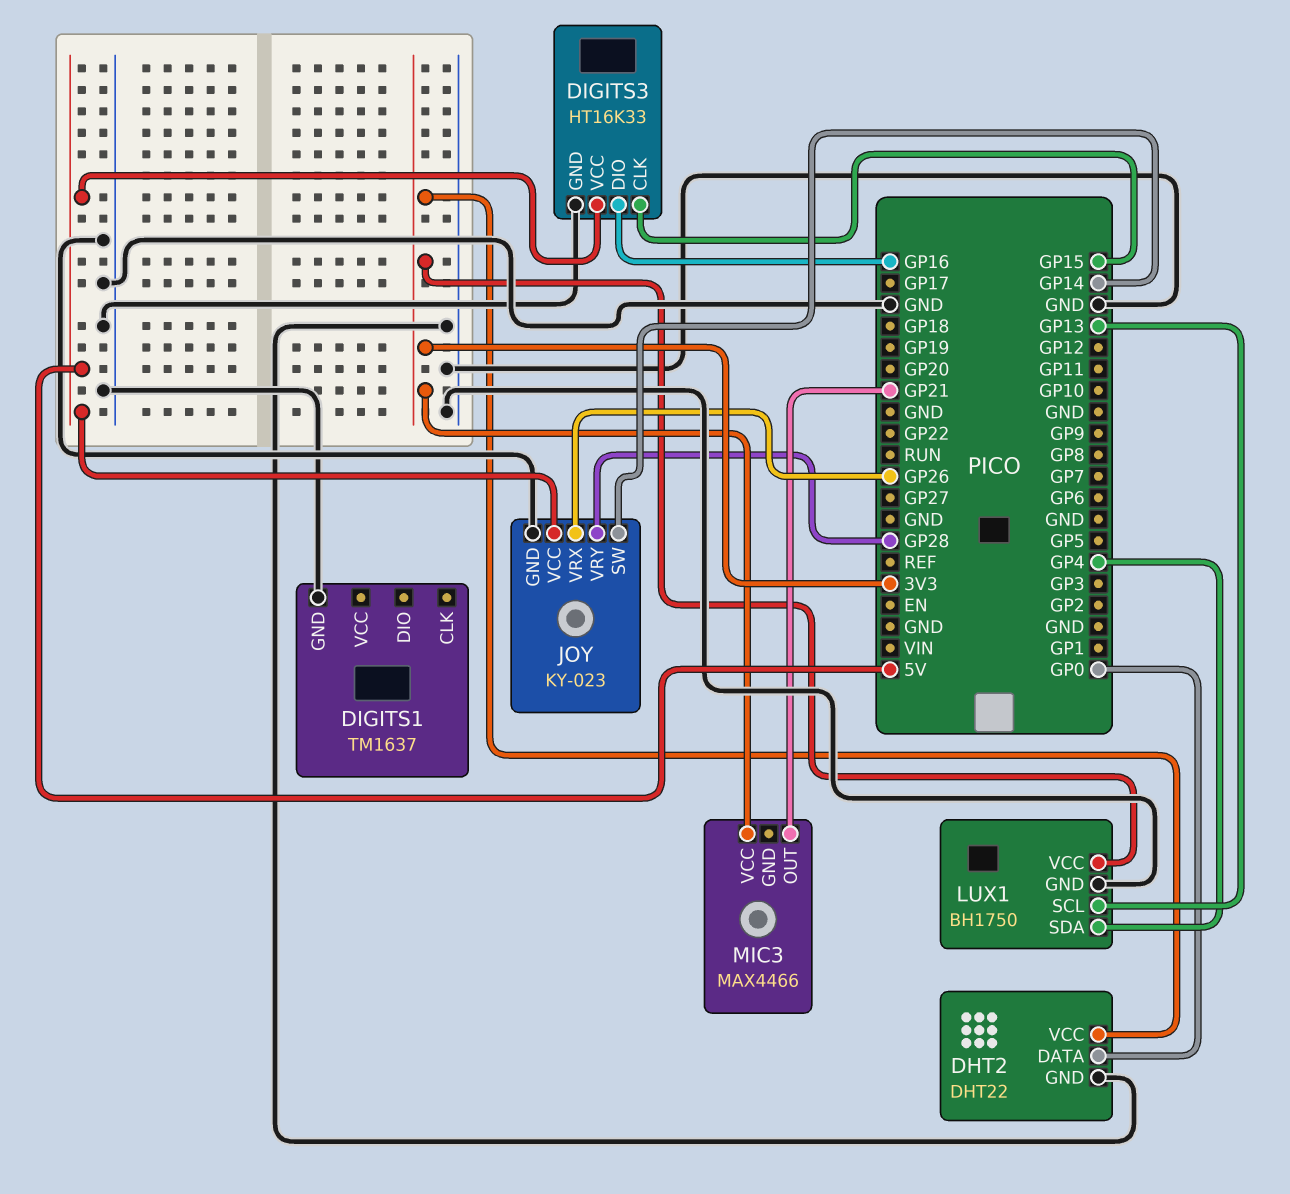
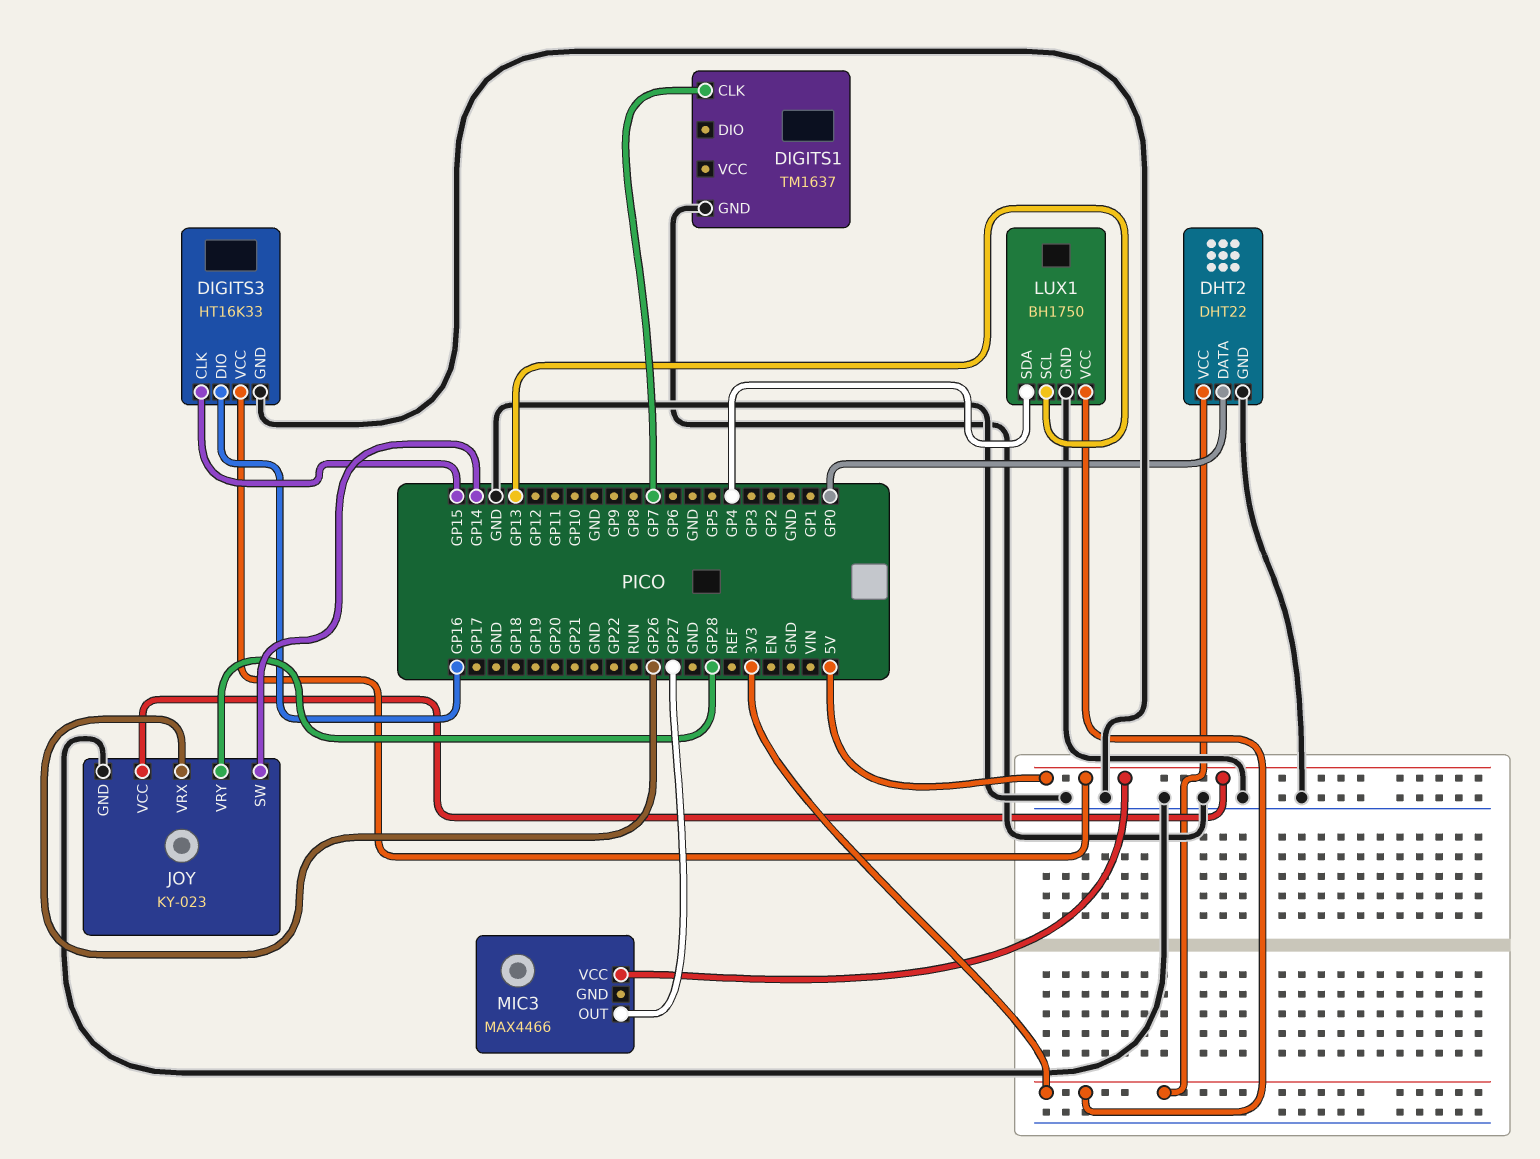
DIGITS1 pin CLK: none -> GP7
MIC3 pin OUT: GP21 -> GP27
MIC3 pin VCC: 3V3 -> 5V

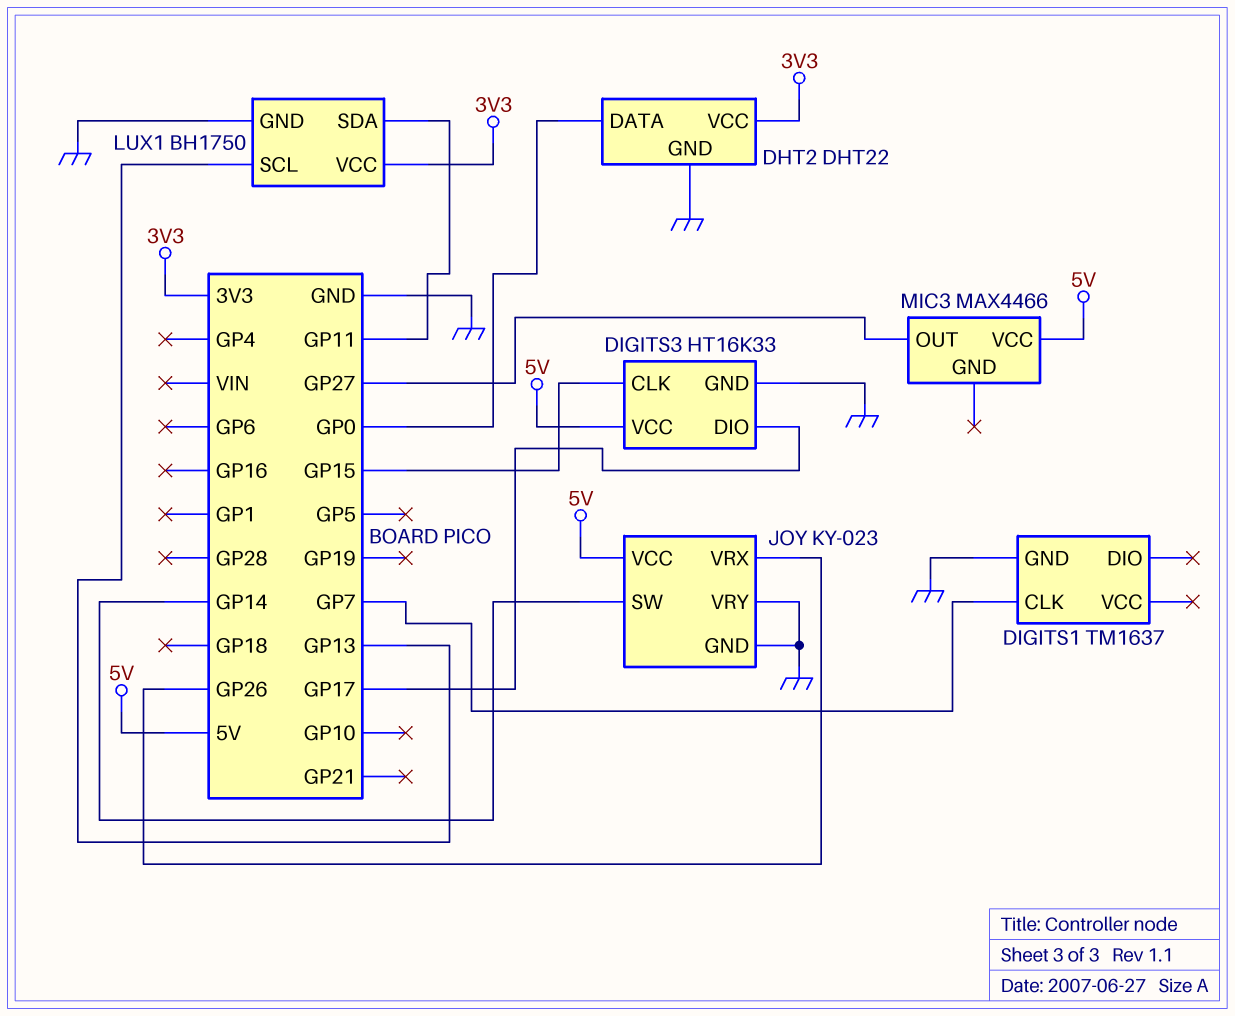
DIGITS3 pin DIO: GP16 -> GP17
JOY pin VRY: GP28 -> GND
LUX1 pin SDA: GP4 -> GP11

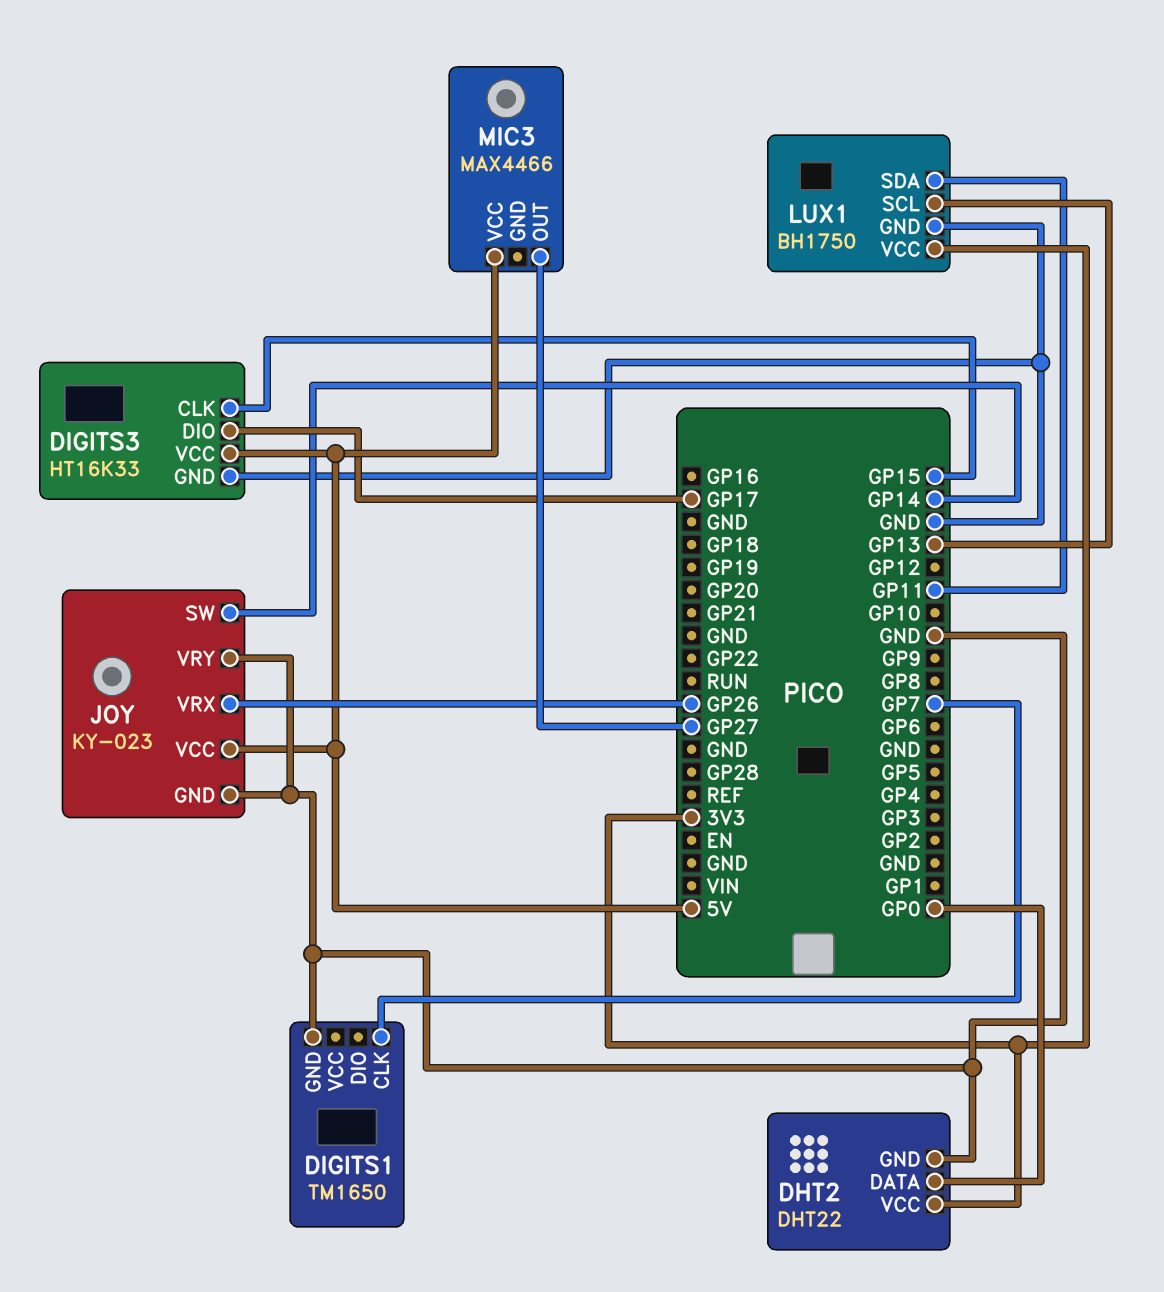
DIGITS1: TM1637 -> TM1650

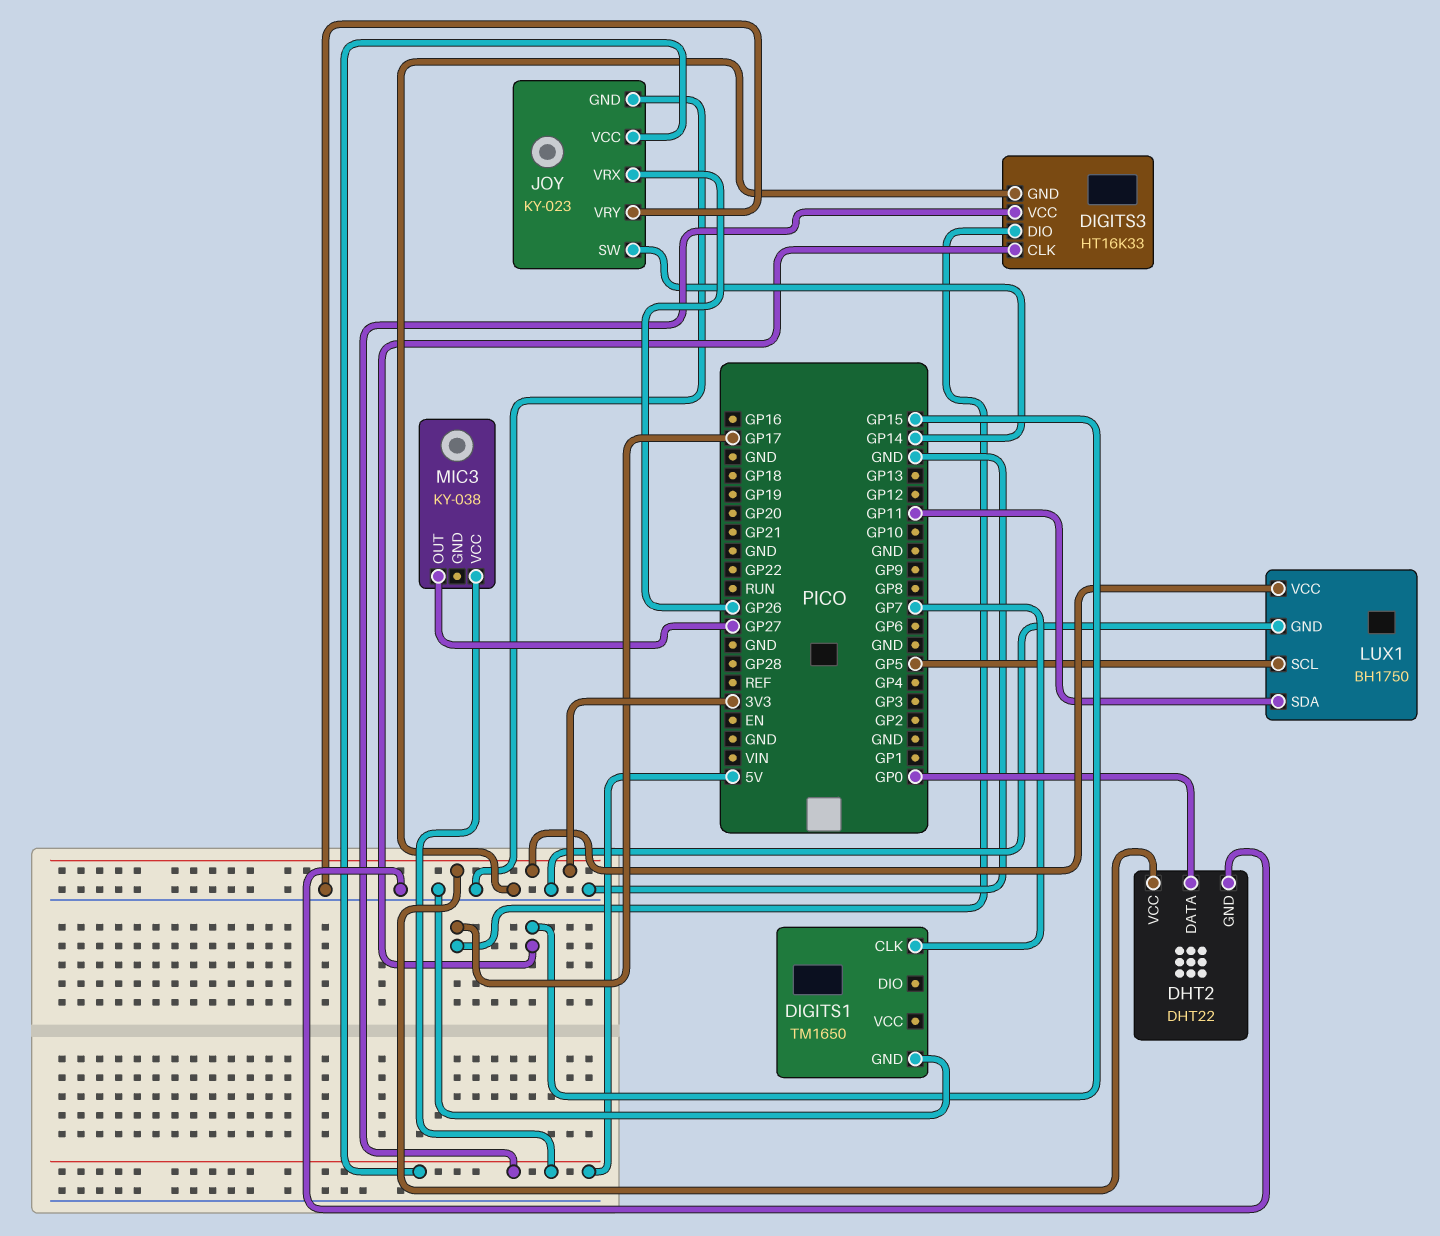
LUX1 pin SCL: GP13 -> GP5
MIC3: MAX4466 -> KY-038

